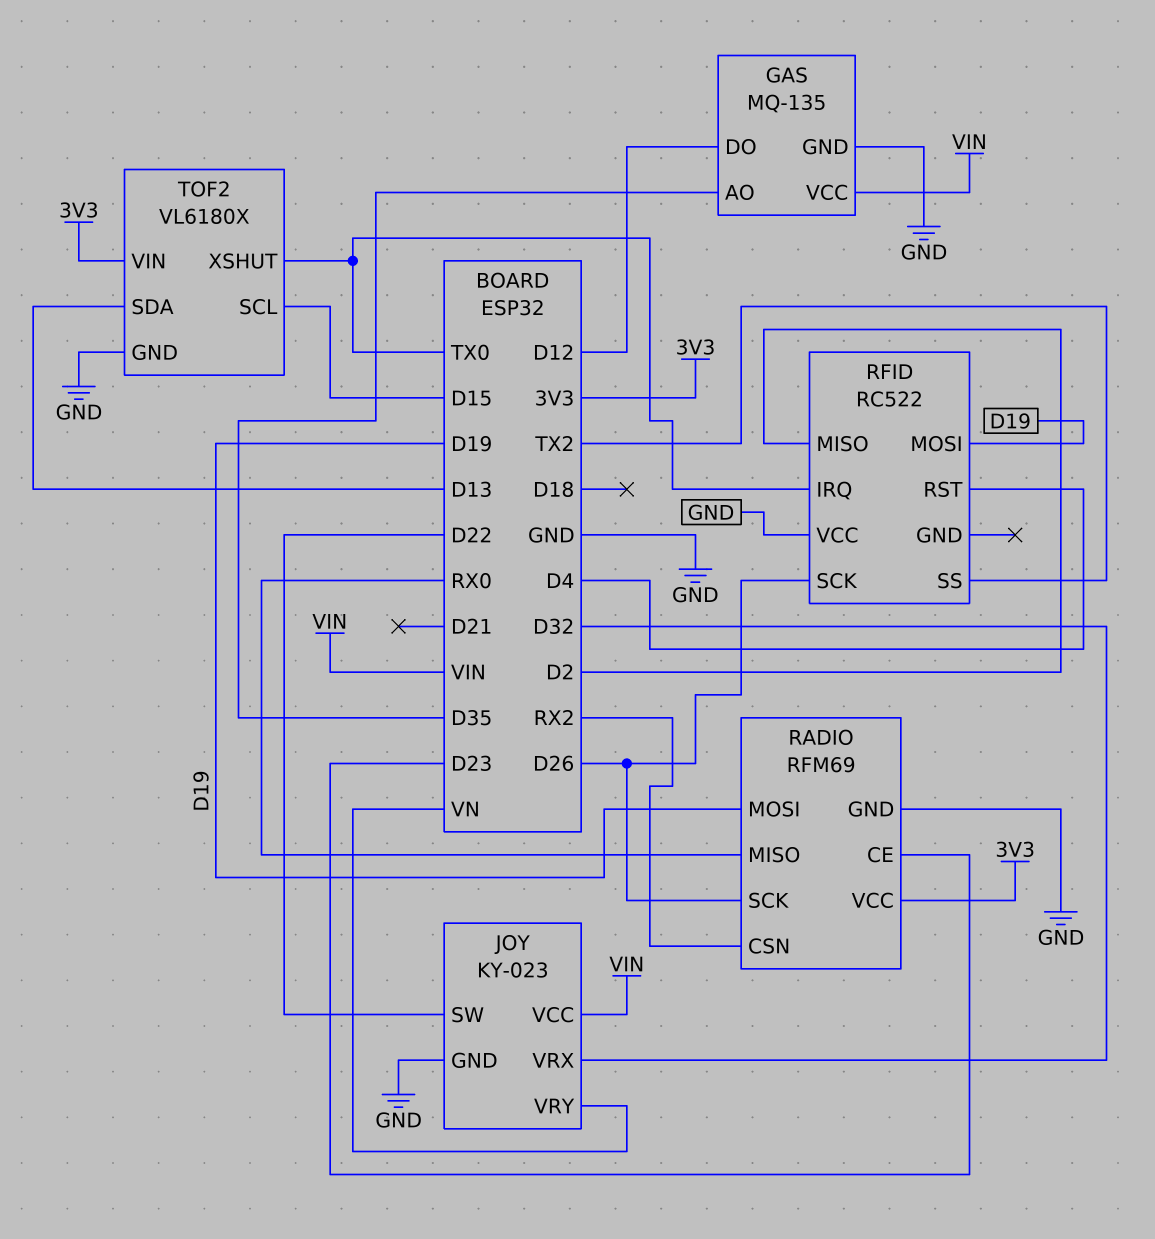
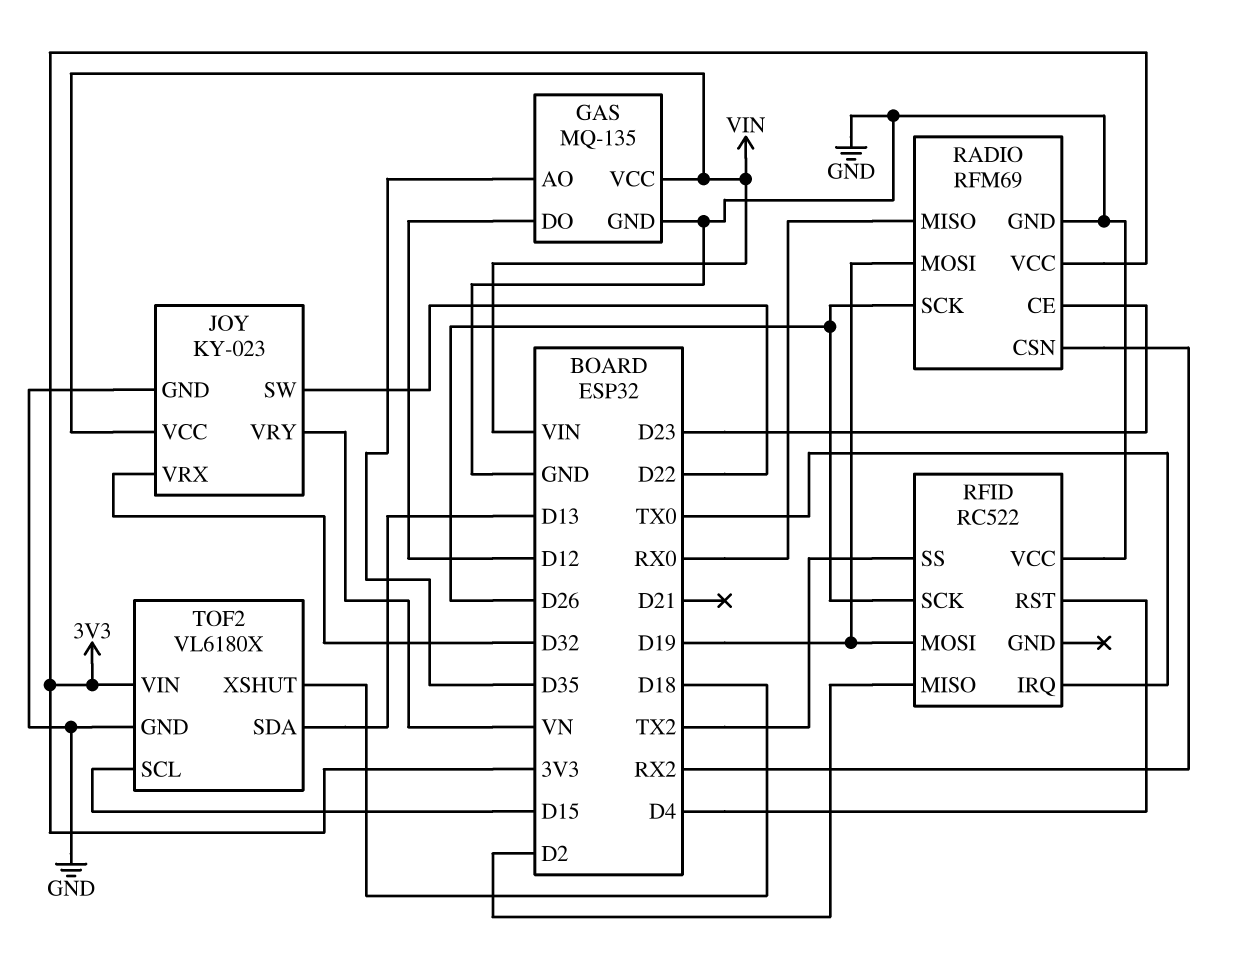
TOF2 pin XSHUT: TX0 -> D18

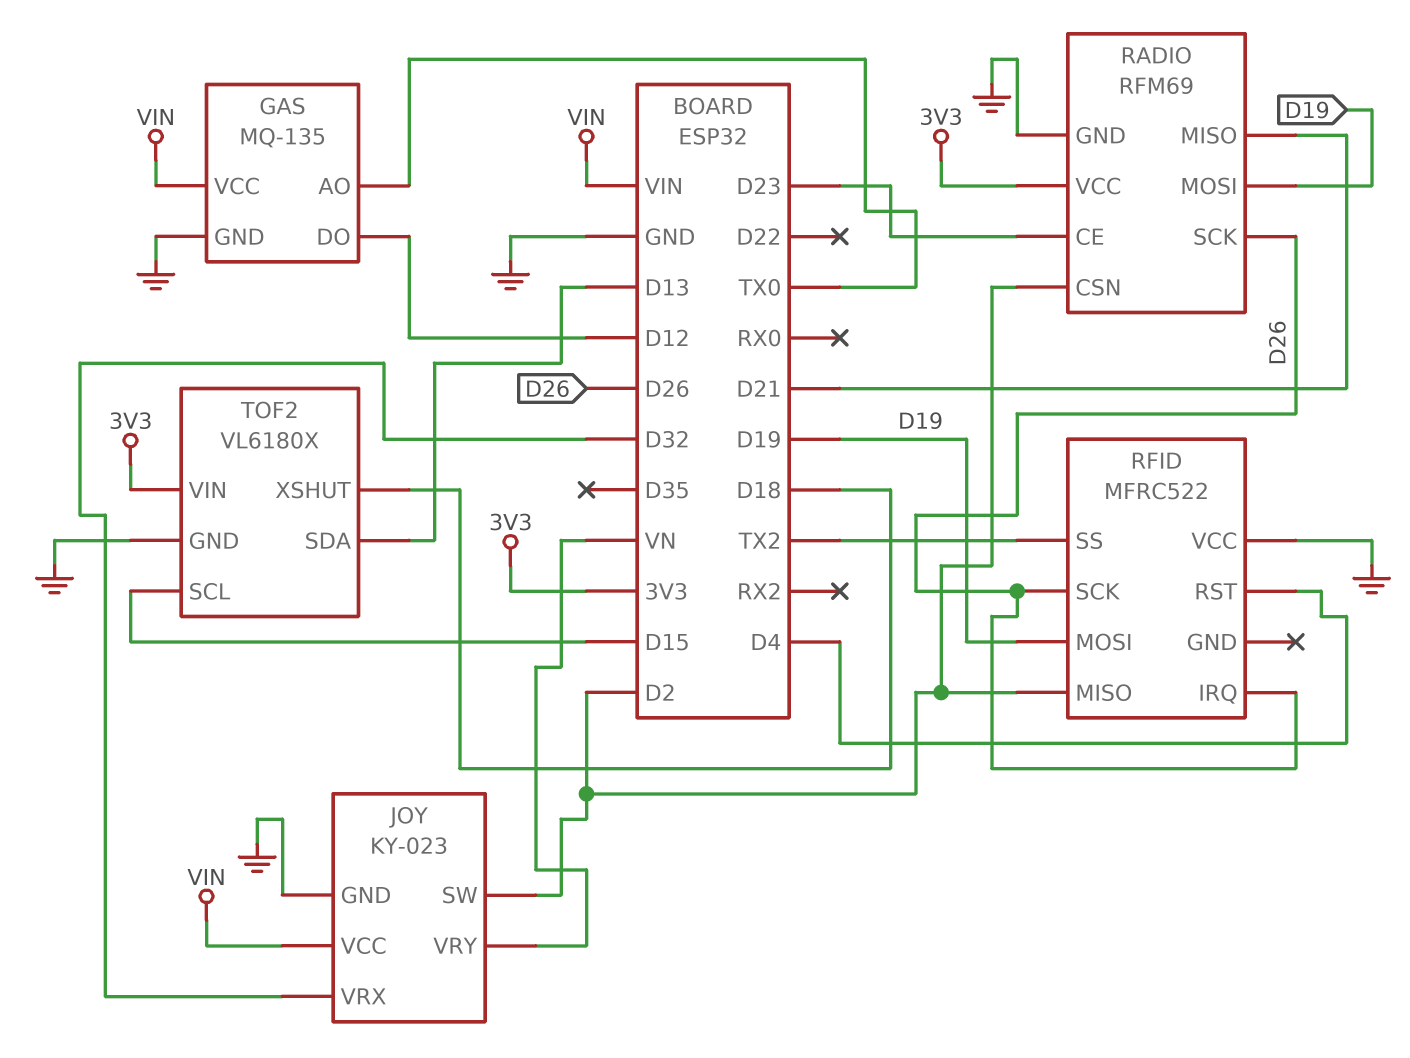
GAS pin AO: D35 -> TX0
JOY pin SW: D22 -> D2
RADIO pin CSN: RX2 -> D2
RADIO pin MISO: RX0 -> D21
RFID: RC522 -> MFRC522
RFID pin IRQ: TX0 -> D26

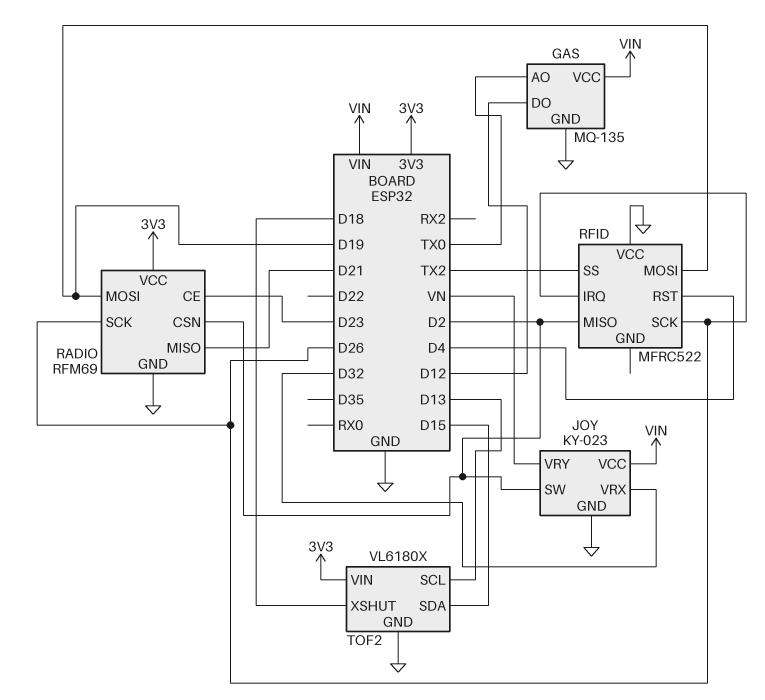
TOF2 pin SCL: D15 -> D13
TOF2 pin SDA: D13 -> D15

